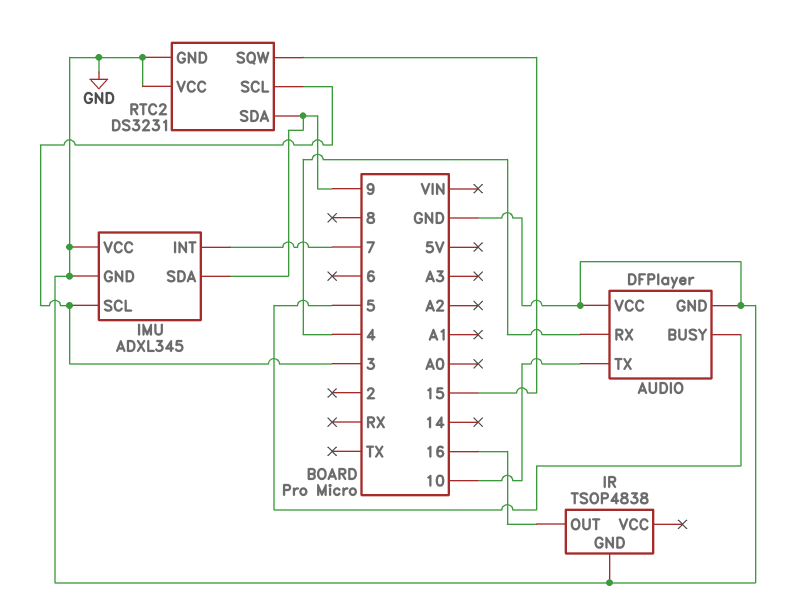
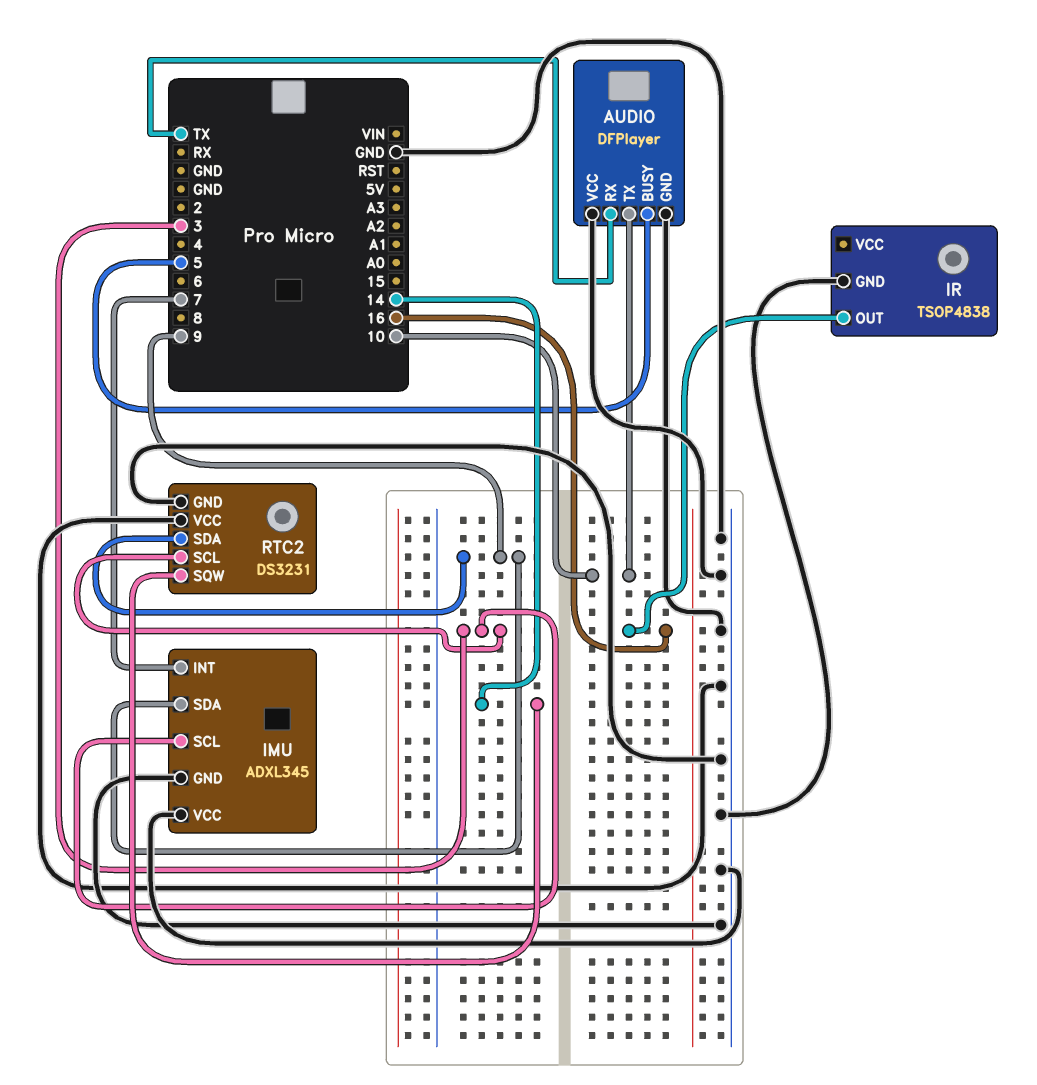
AUDIO pin RX: 4 -> TX
RTC2 pin SQW: 15 -> 14

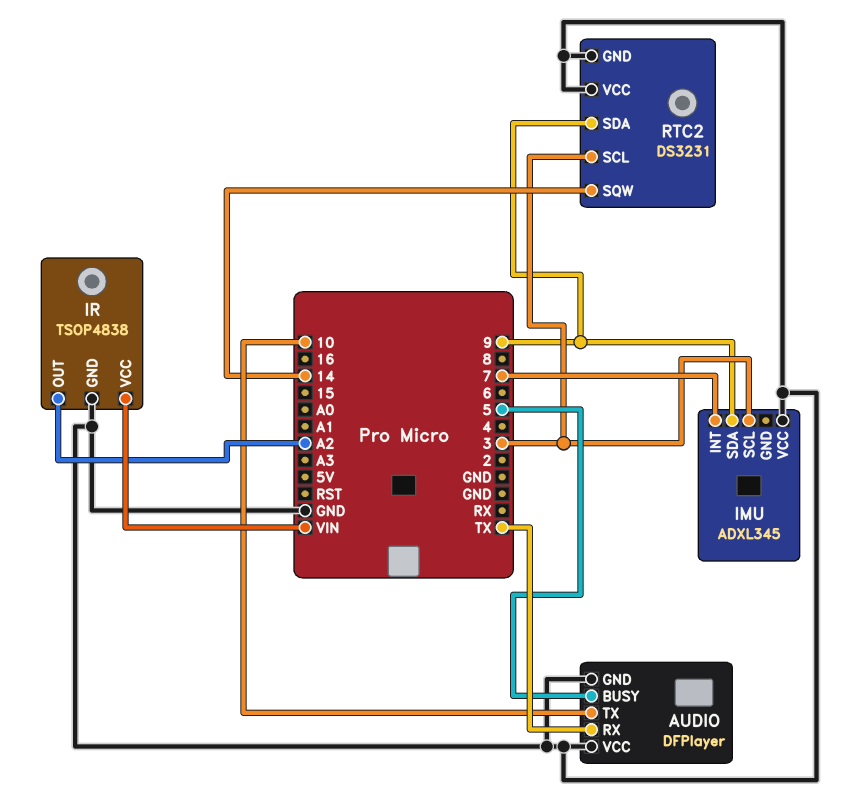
IMU pin GND: GND -> none
IR pin OUT: 16 -> A2
IR pin VCC: none -> VIN

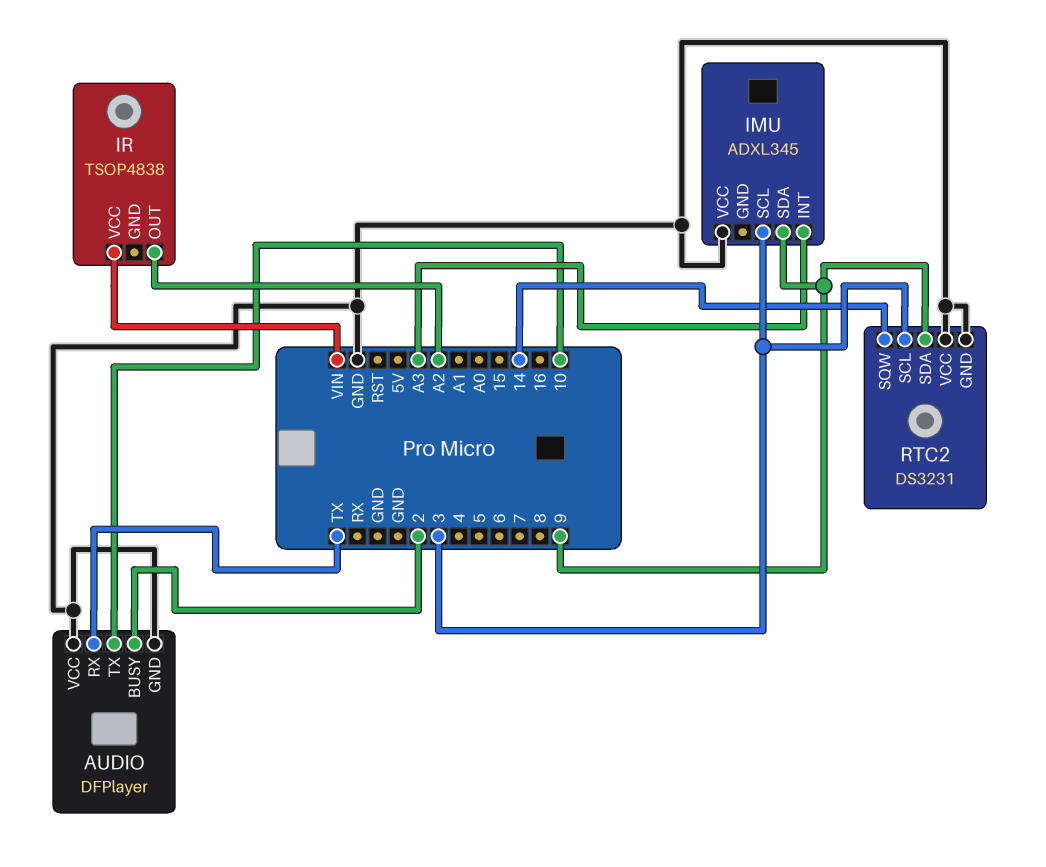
AUDIO pin BUSY: 5 -> 2
IMU pin INT: 7 -> A3
IR pin GND: GND -> none

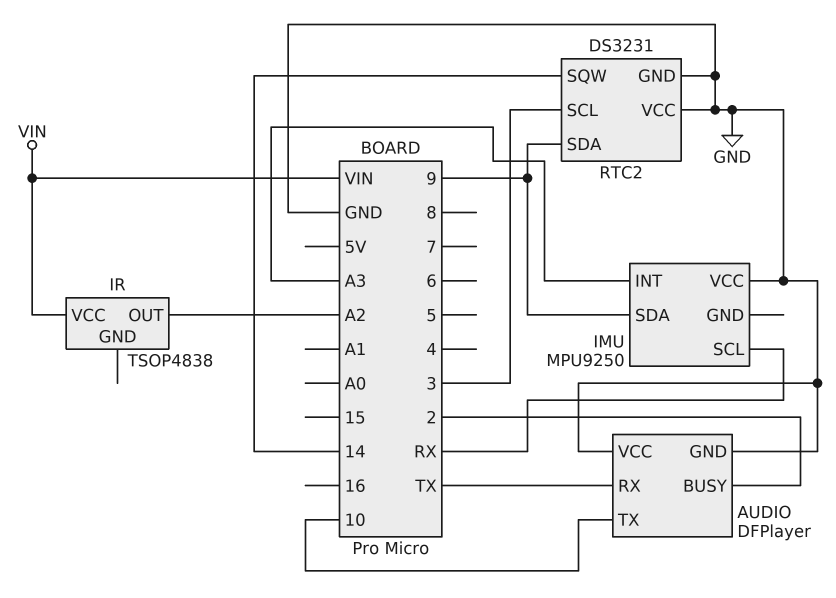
IMU: ADXL345 -> MPU9250
IMU pin SCL: 3 -> RX

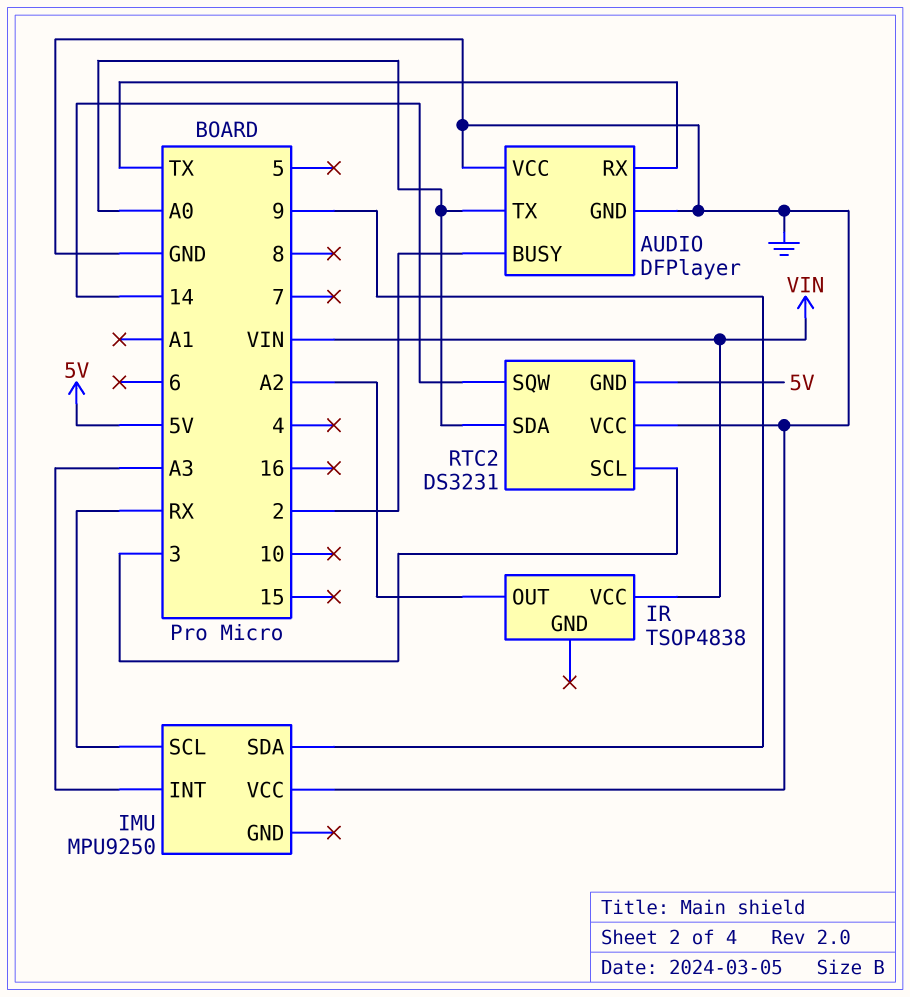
AUDIO pin TX: 10 -> A0
RTC2 pin GND: GND -> 5V
RTC2 pin SDA: 9 -> A0

